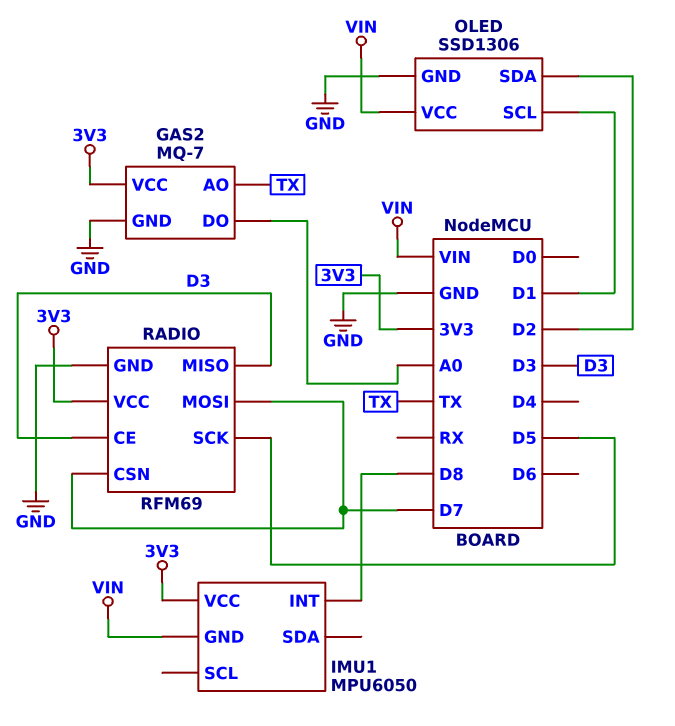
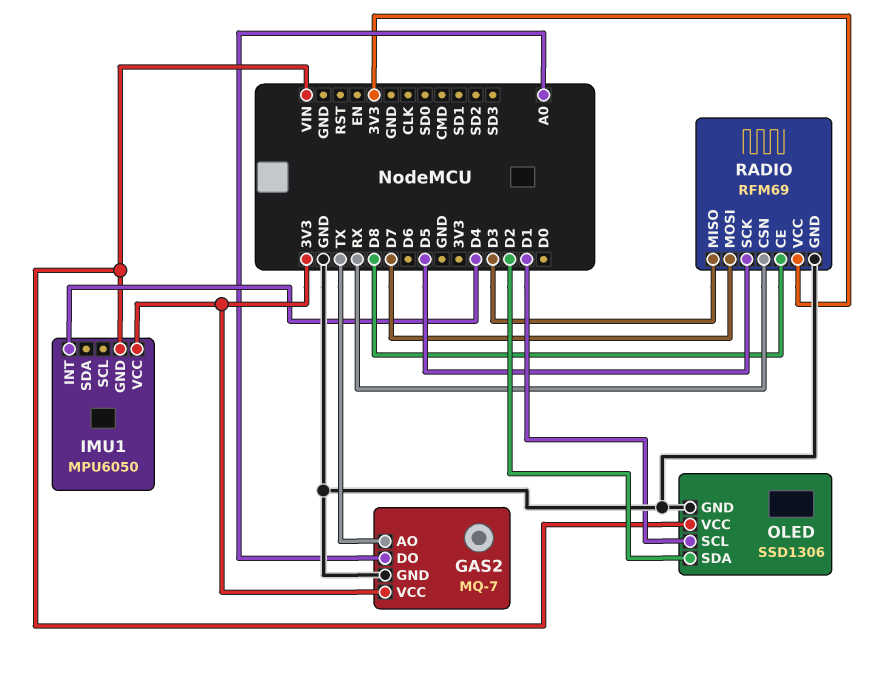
IMU1 pin INT: D8 -> D4
RADIO pin CE: D3 -> D8
RADIO pin CSN: D7 -> RX

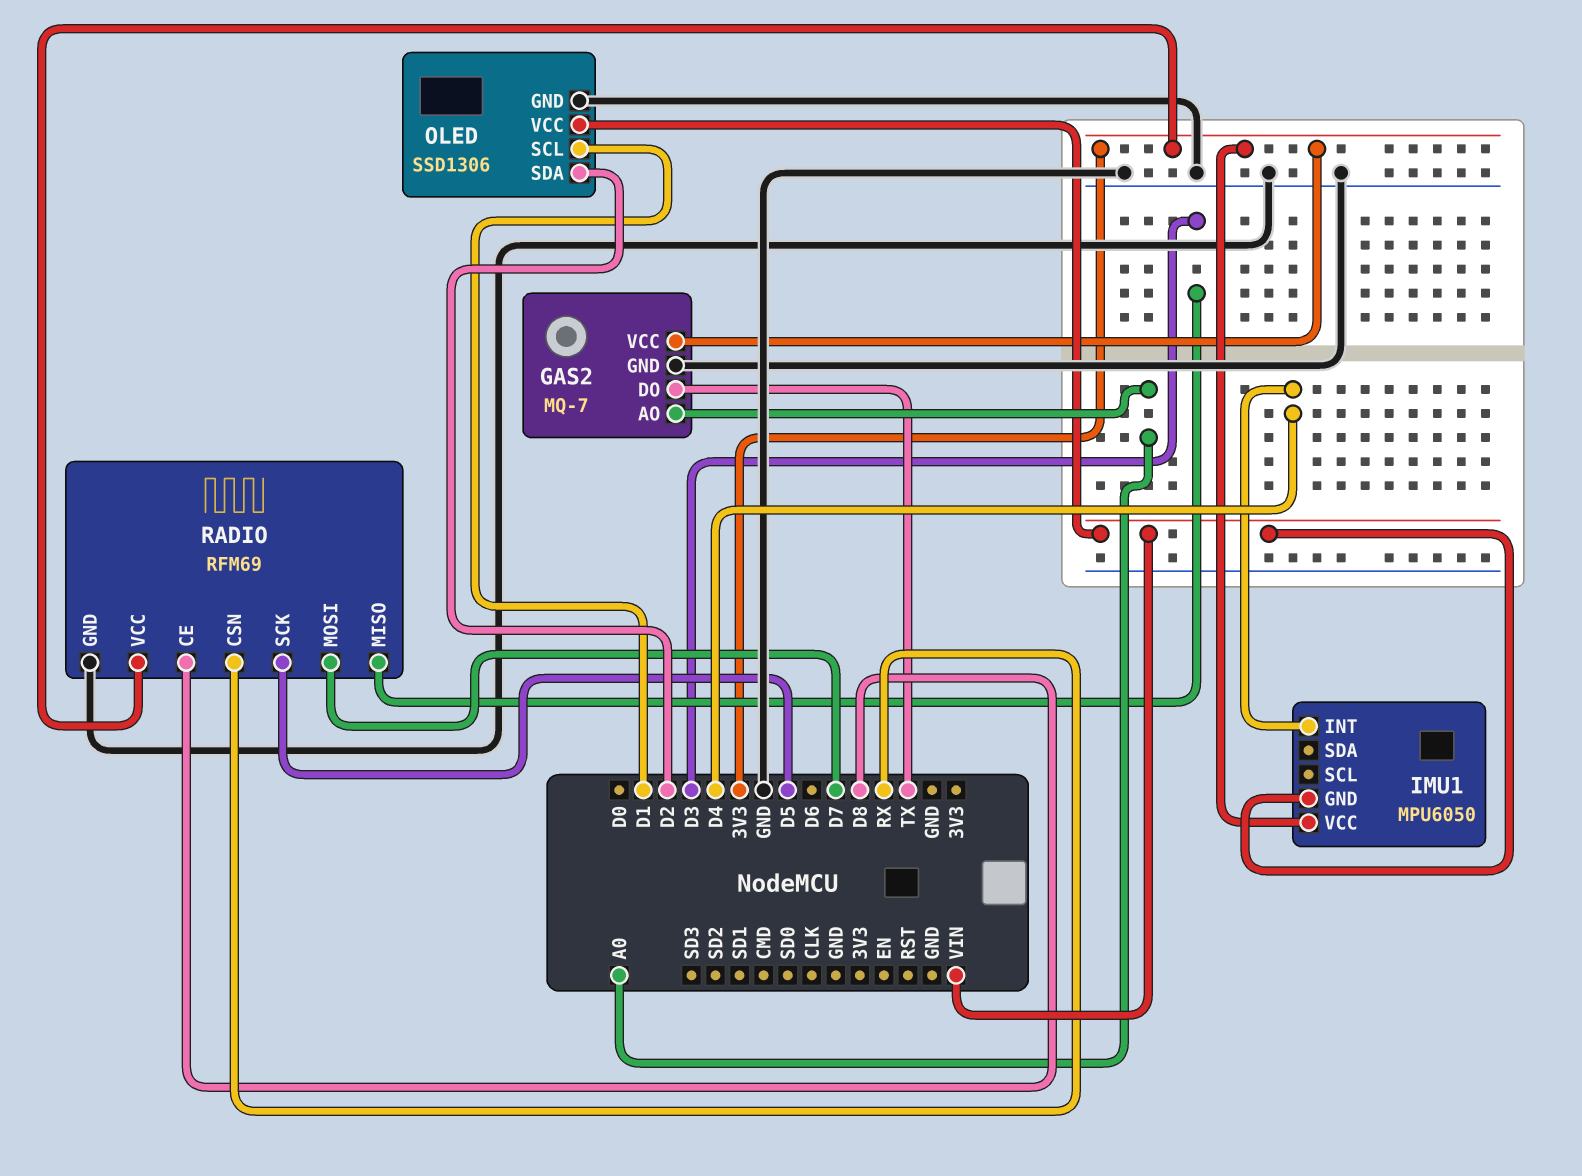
GAS2 pin AO: TX -> A0
GAS2 pin DO: A0 -> TX

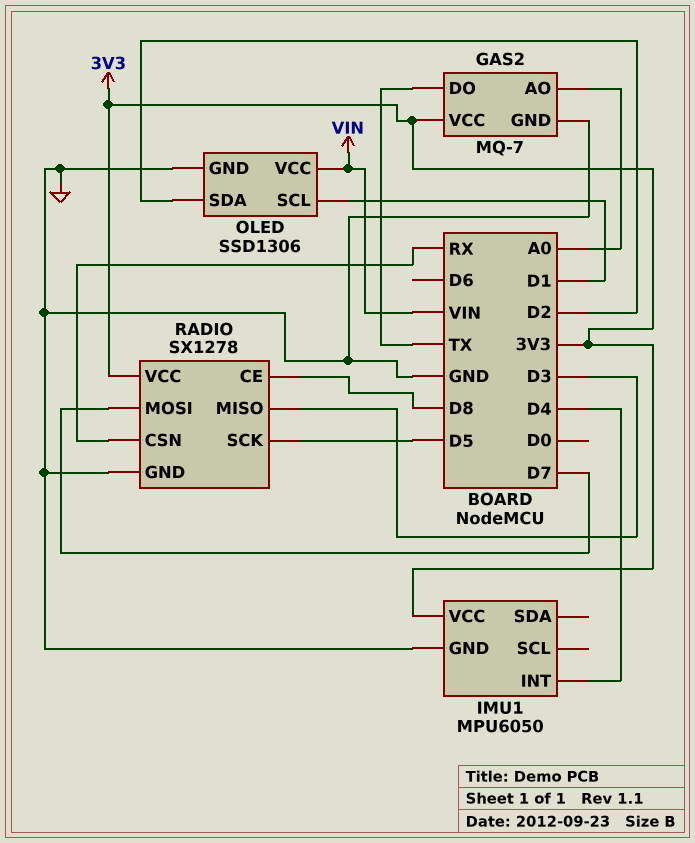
IMU1 pin GND: VIN -> GND
RADIO: RFM69 -> SX1278

